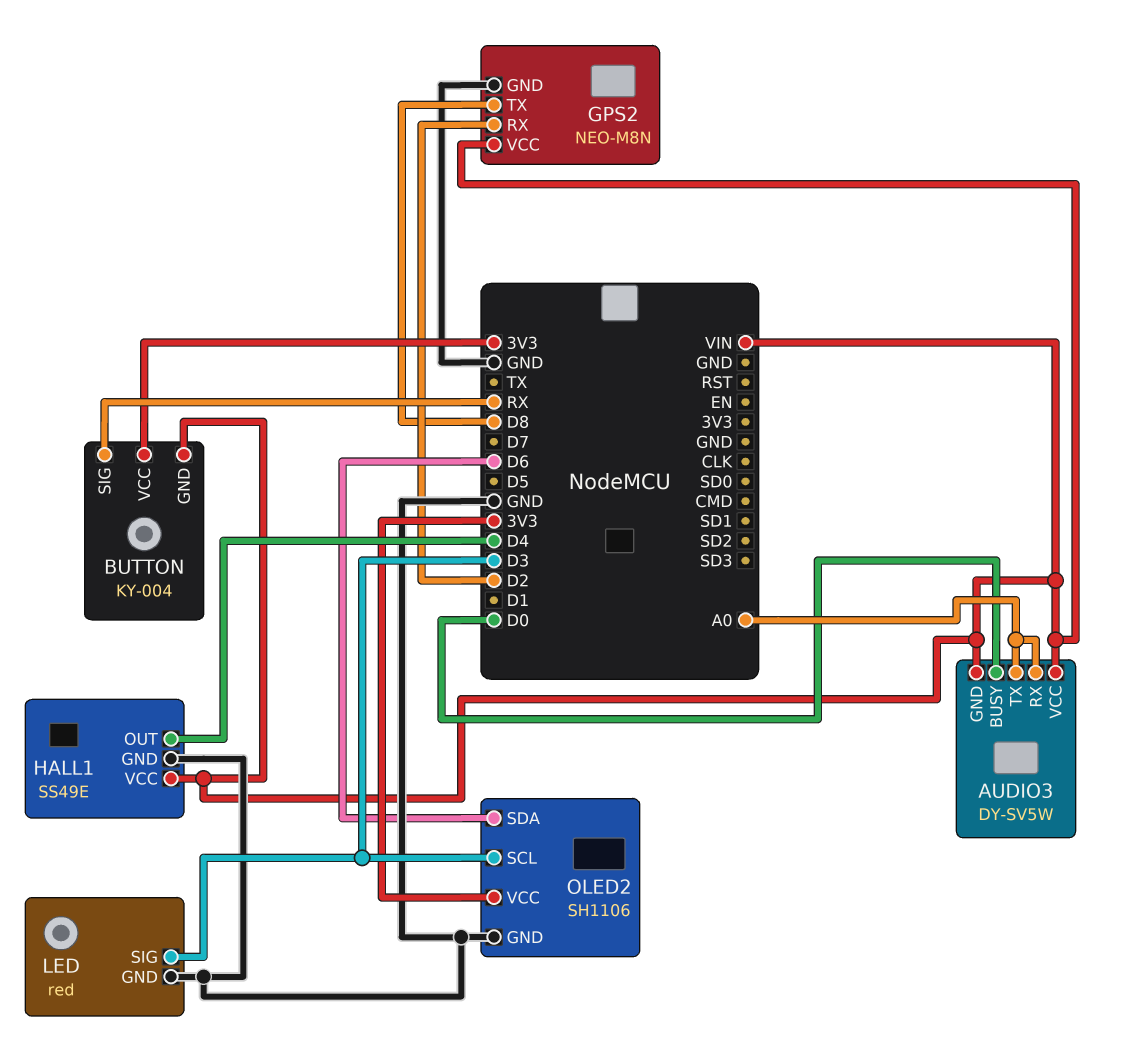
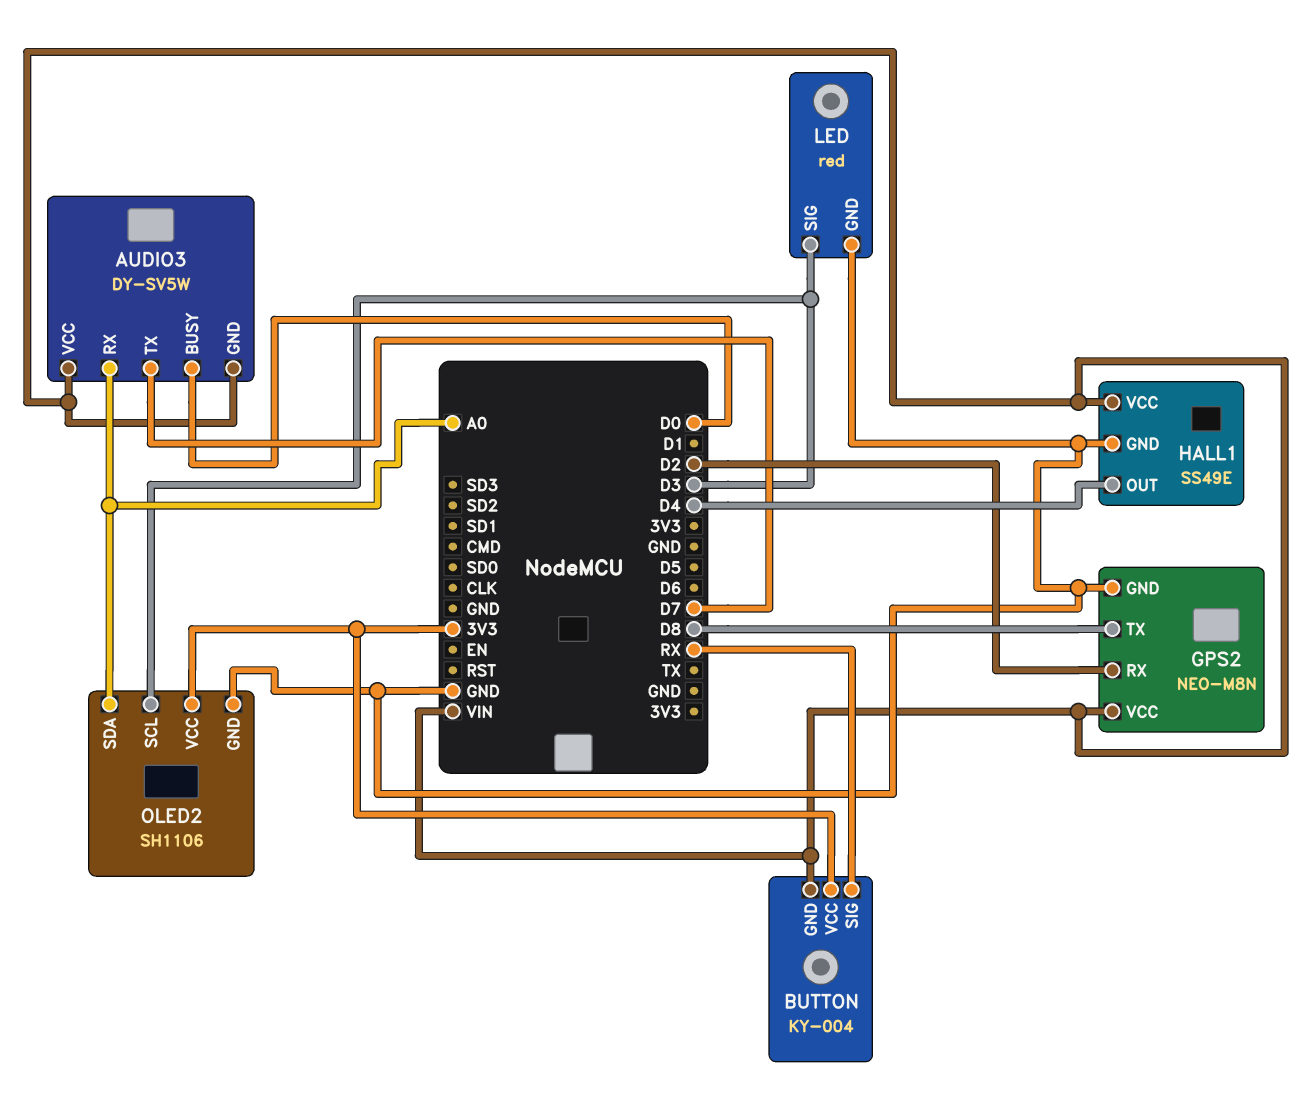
AUDIO3 pin TX: A0 -> D7
OLED2 pin SDA: D6 -> A0

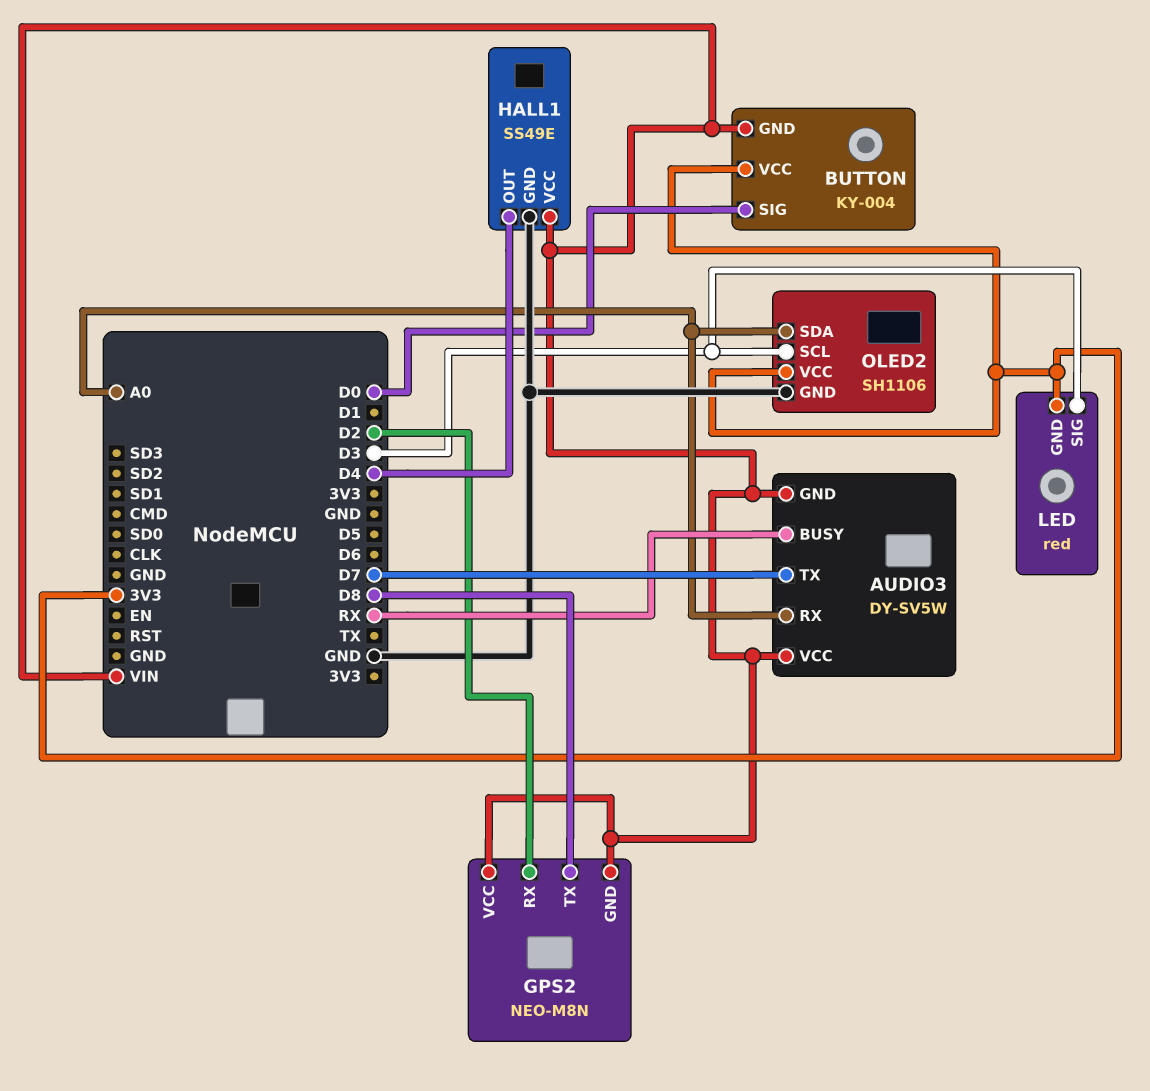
AUDIO3 pin BUSY: D0 -> RX
BUTTON pin SIG: RX -> D0
GPS2 pin GND: GND -> VIN
LED pin GND: GND -> 3V3

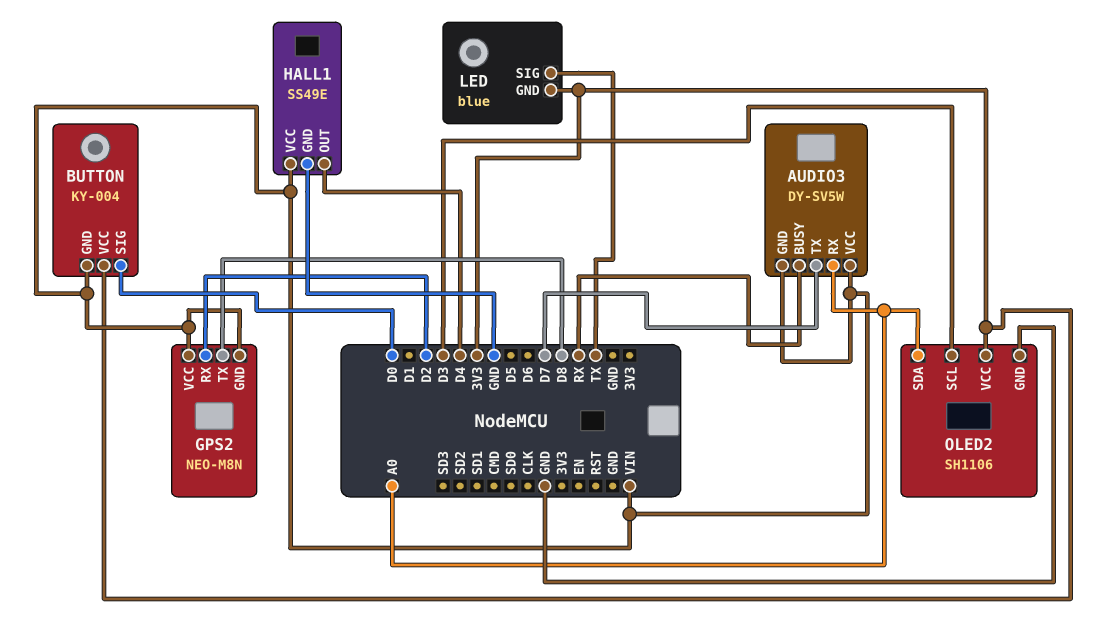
LED: red -> blue
LED pin SIG: D3 -> TX

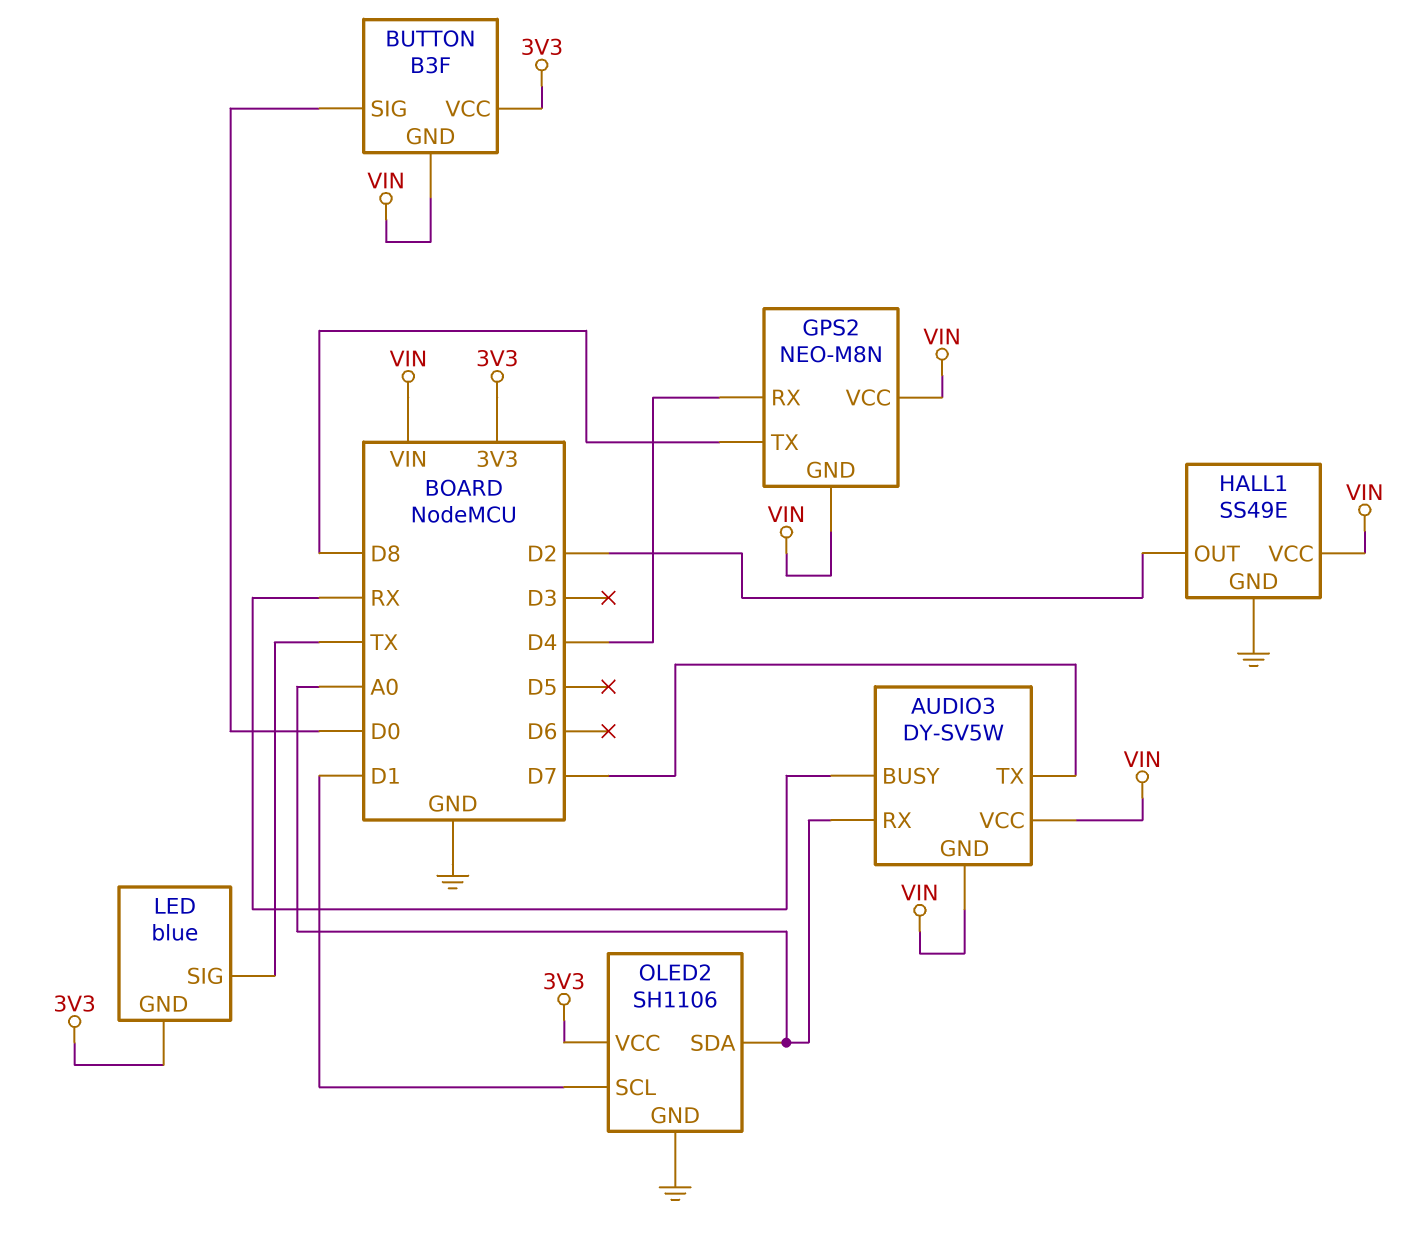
BUTTON: KY-004 -> B3F
GPS2 pin RX: D2 -> D4
HALL1 pin OUT: D4 -> D2
OLED2 pin SCL: D3 -> D1

